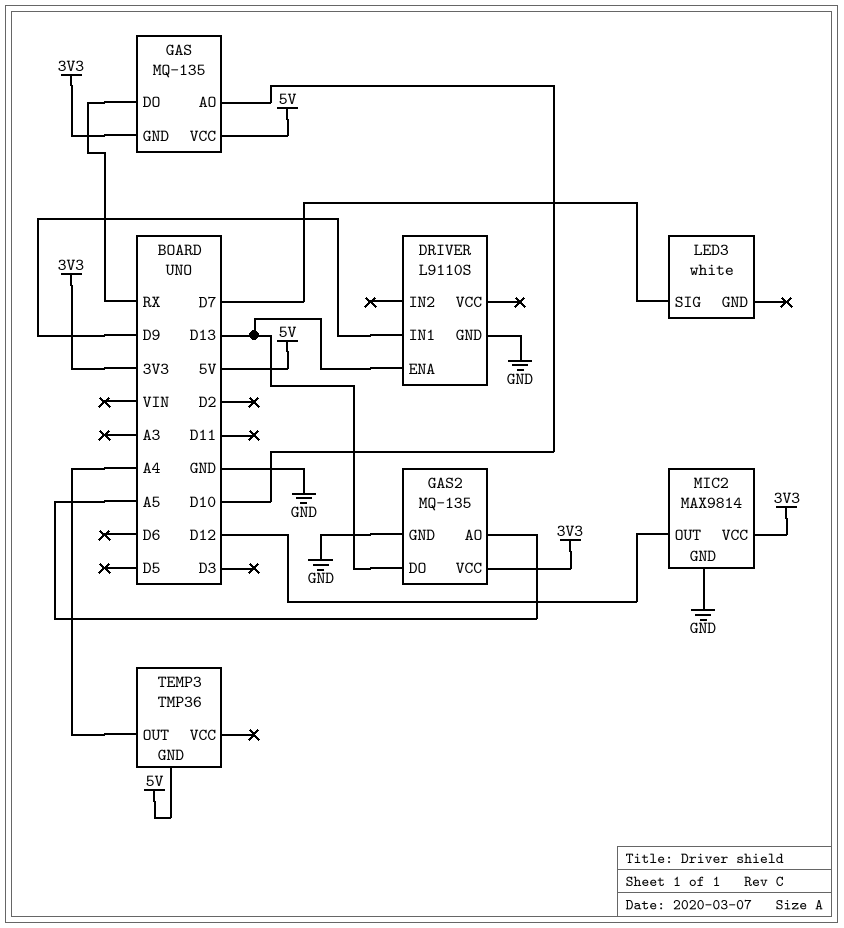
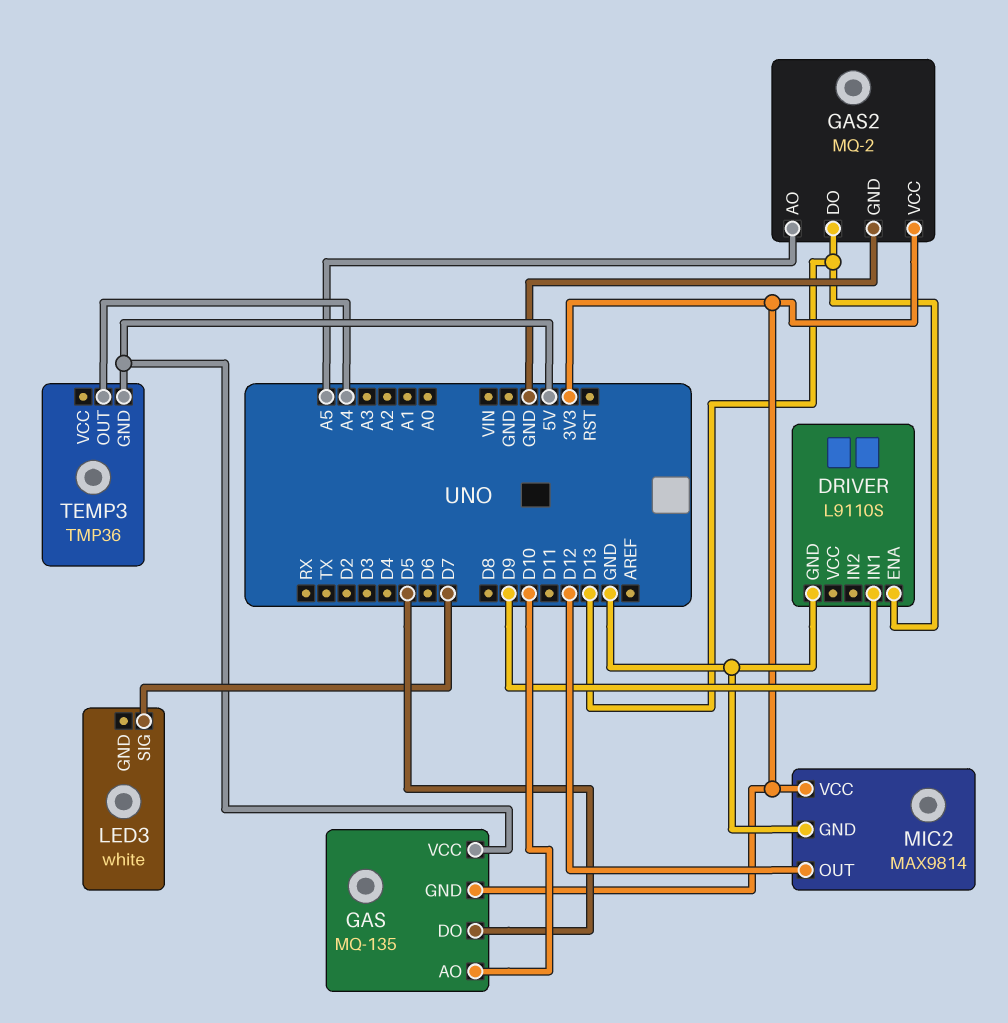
GAS pin DO: RX -> D5
GAS2: MQ-135 -> MQ-2

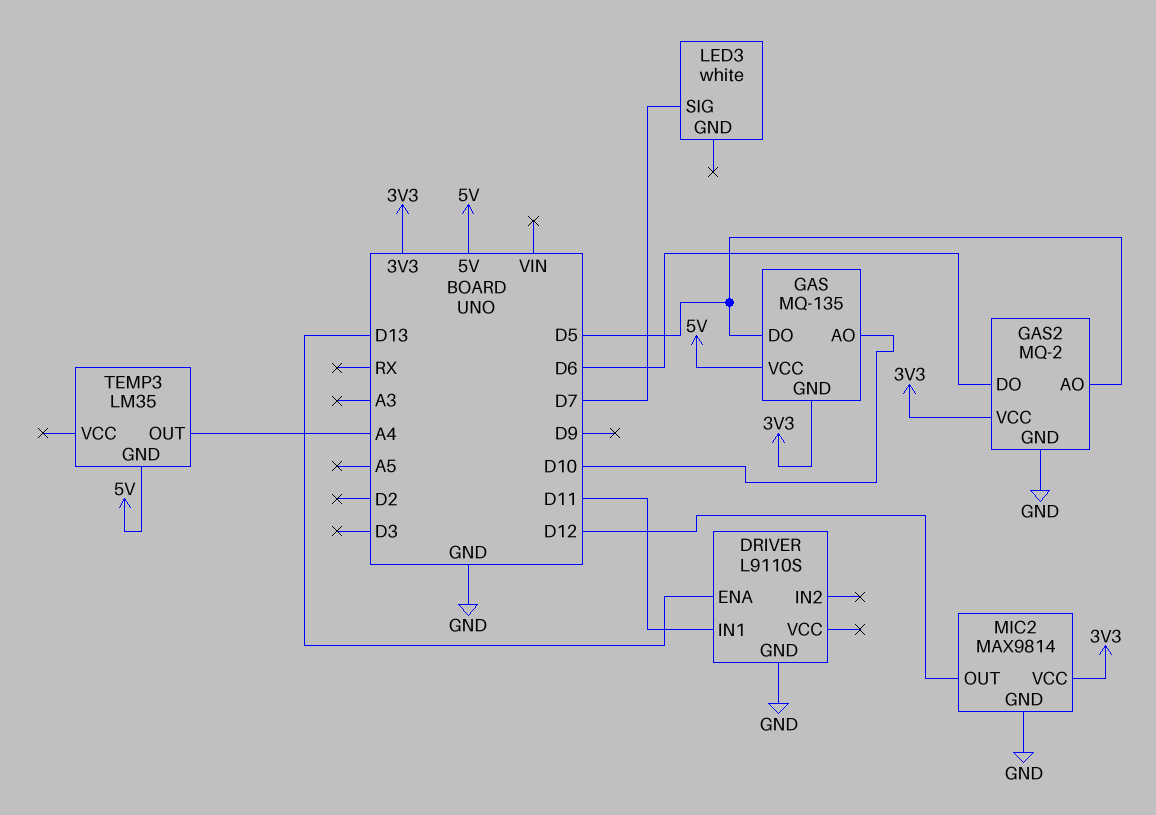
DRIVER pin IN1: D9 -> D11
GAS2 pin AO: A5 -> D5
GAS2 pin DO: D13 -> D6
TEMP3: TMP36 -> LM35

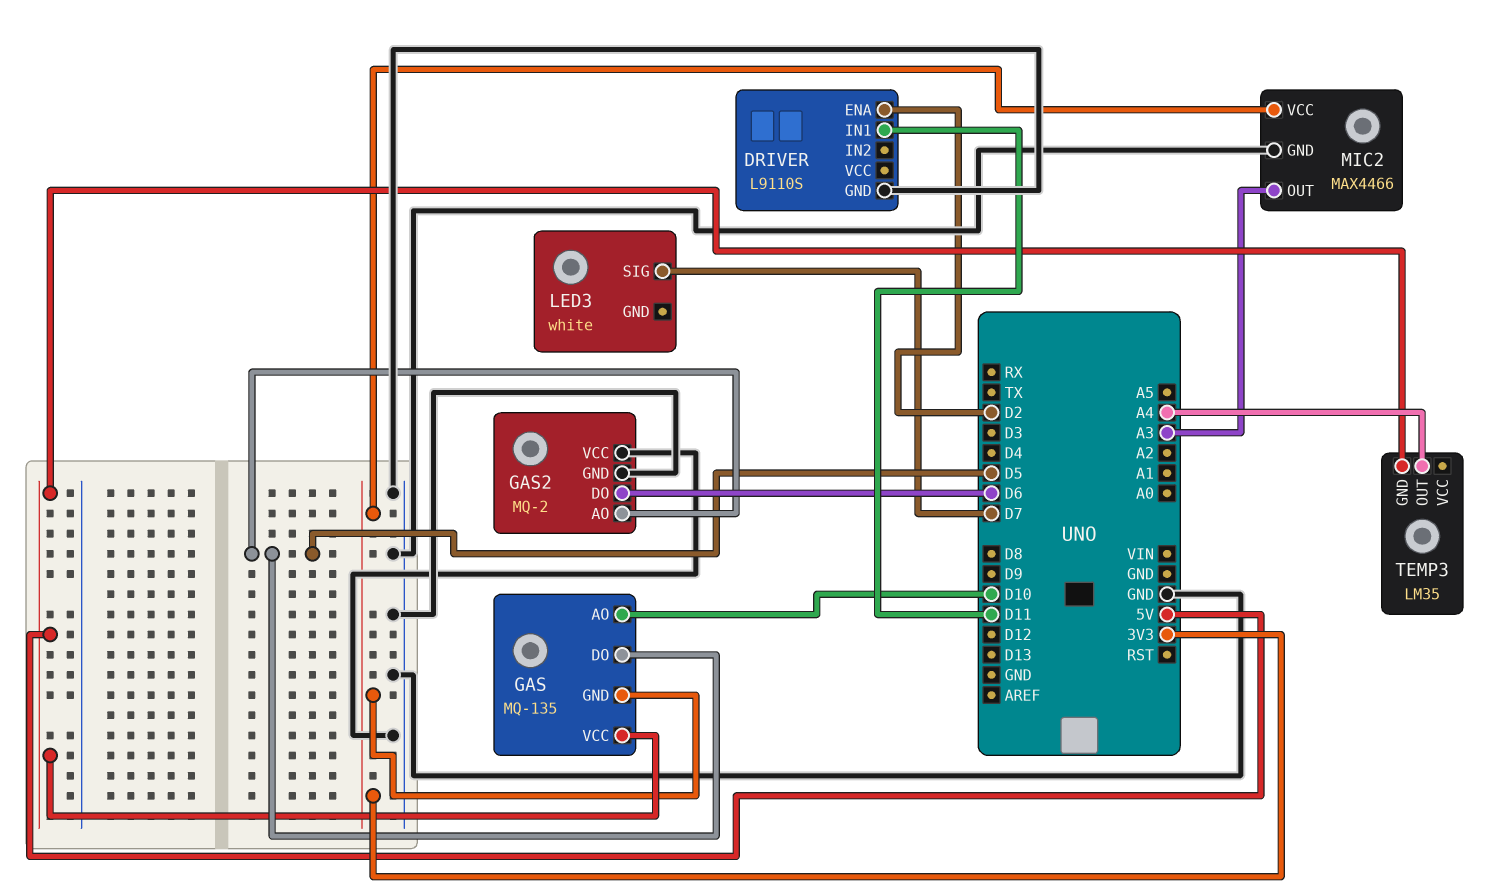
DRIVER pin ENA: D13 -> D2
GAS2 pin VCC: 3V3 -> GND
MIC2: MAX9814 -> MAX4466
MIC2 pin OUT: D12 -> A3

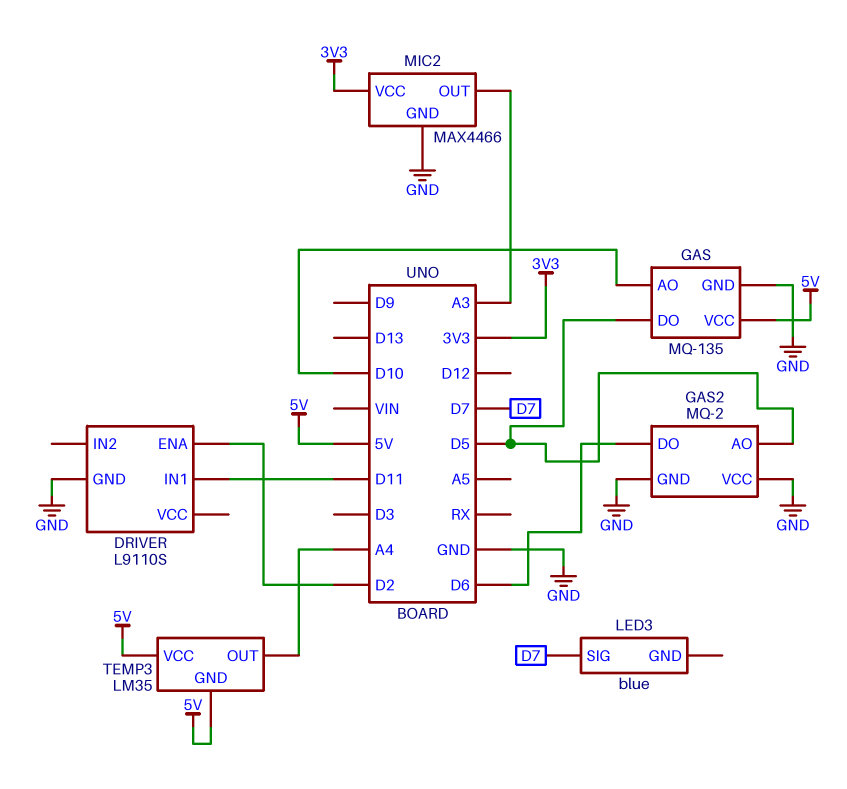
GAS pin GND: 3V3 -> GND
LED3: white -> blue
TEMP3 pin VCC: none -> 5V

